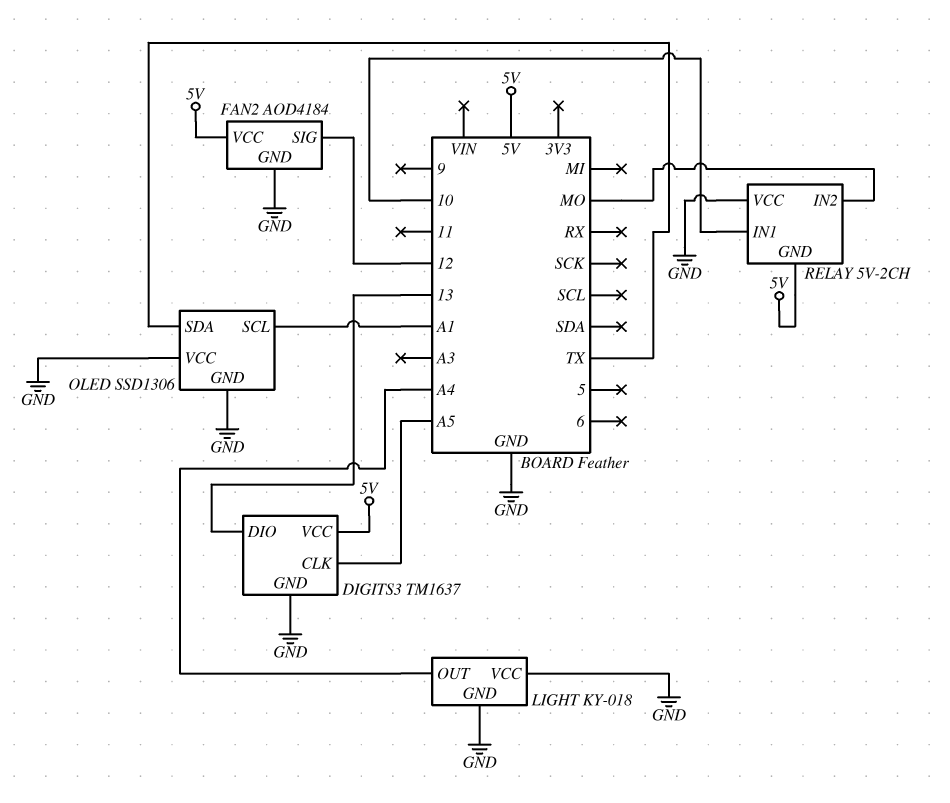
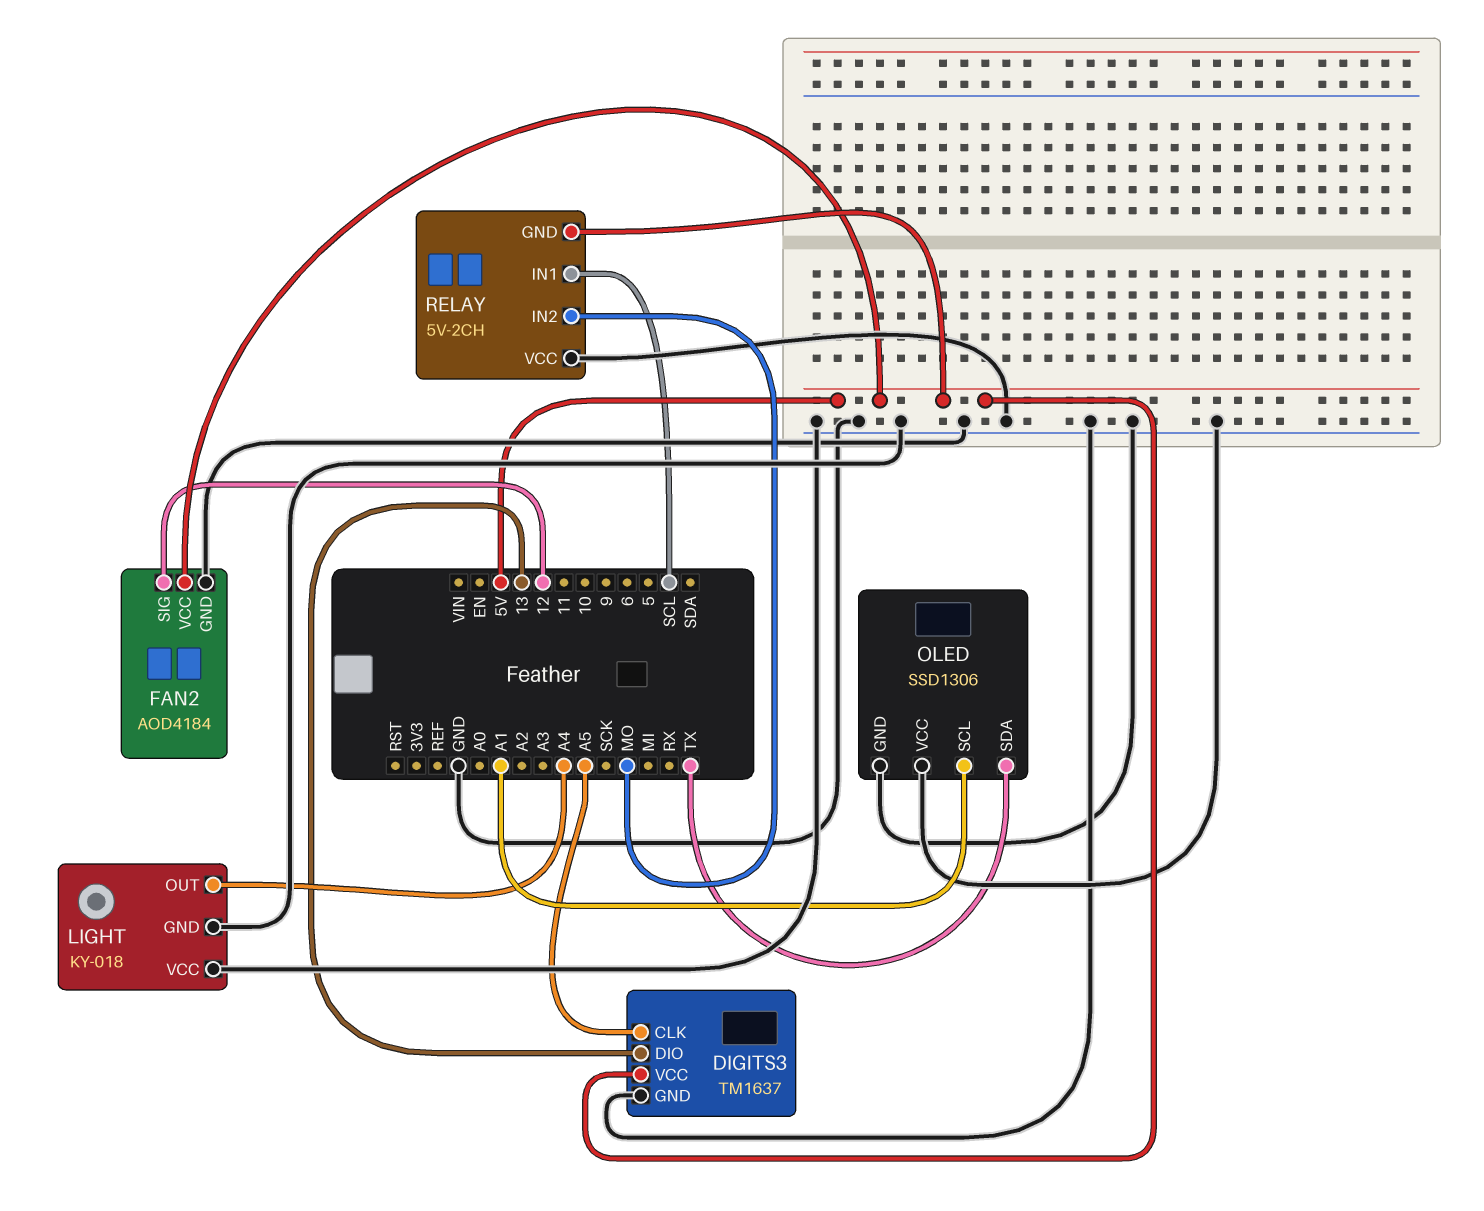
RELAY pin IN1: 10 -> SCL

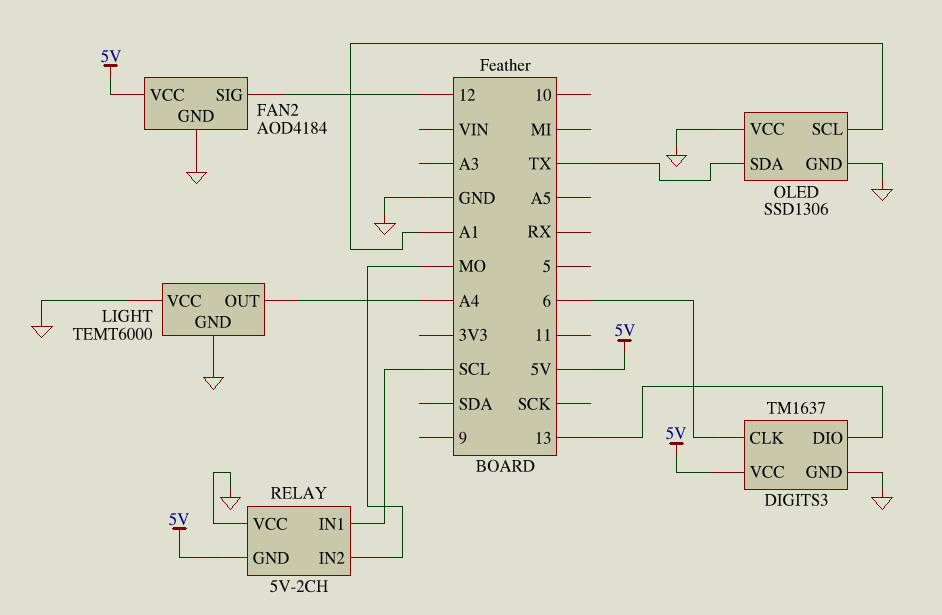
DIGITS3 pin CLK: A5 -> 6
LIGHT: KY-018 -> TEMT6000

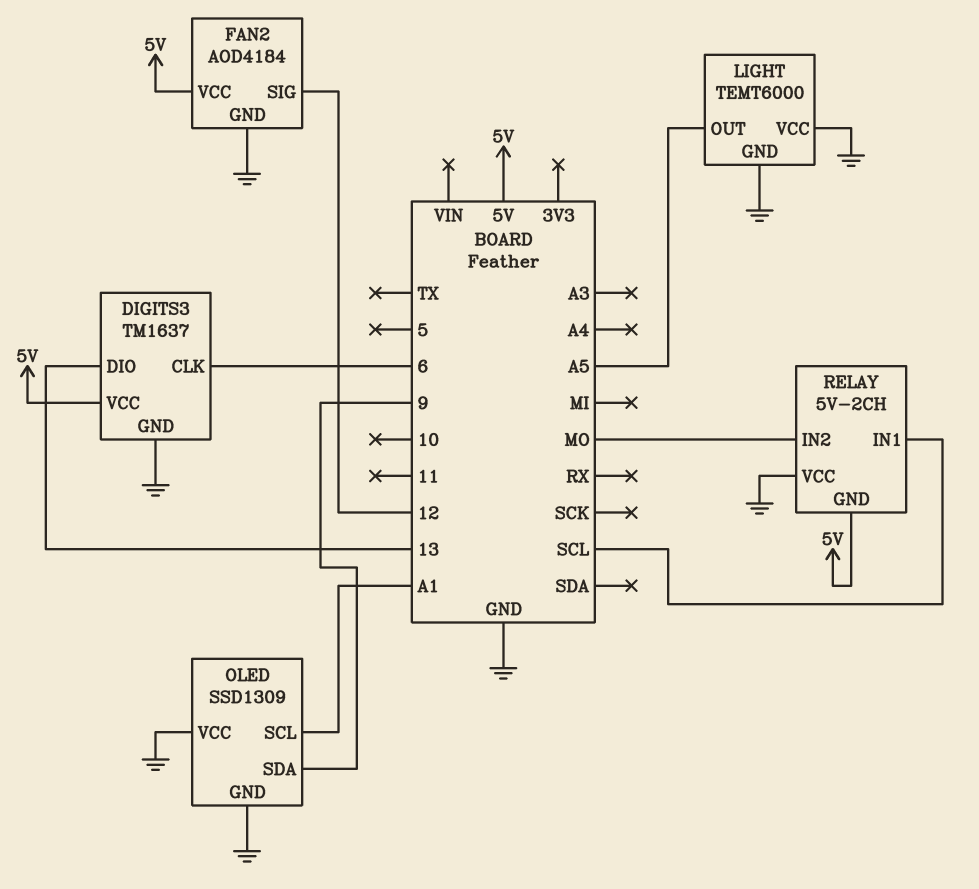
LIGHT pin OUT: A4 -> A5
OLED: SSD1306 -> SSD1309
OLED pin SDA: TX -> 9

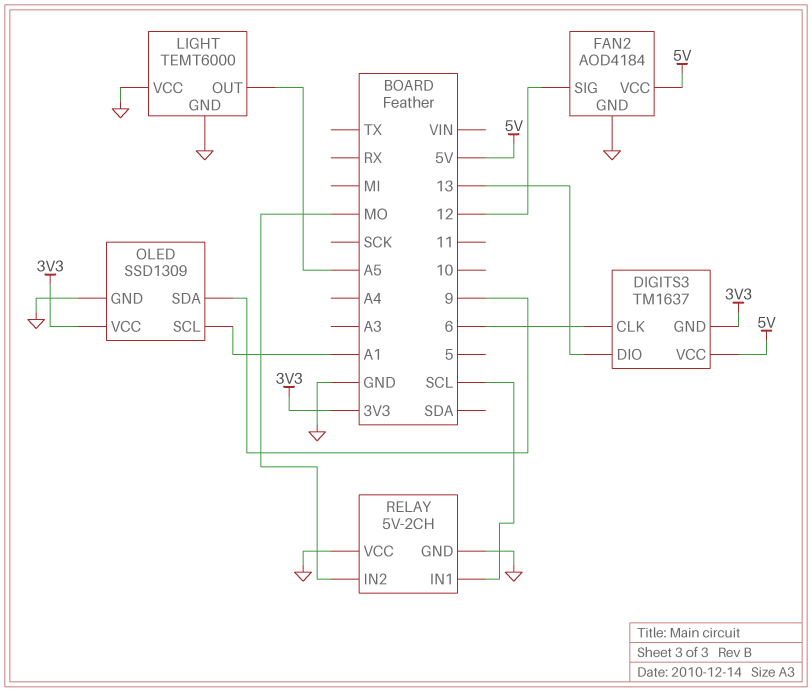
DIGITS3 pin GND: GND -> 3V3
OLED pin VCC: GND -> 3V3
RELAY pin GND: 5V -> GND

